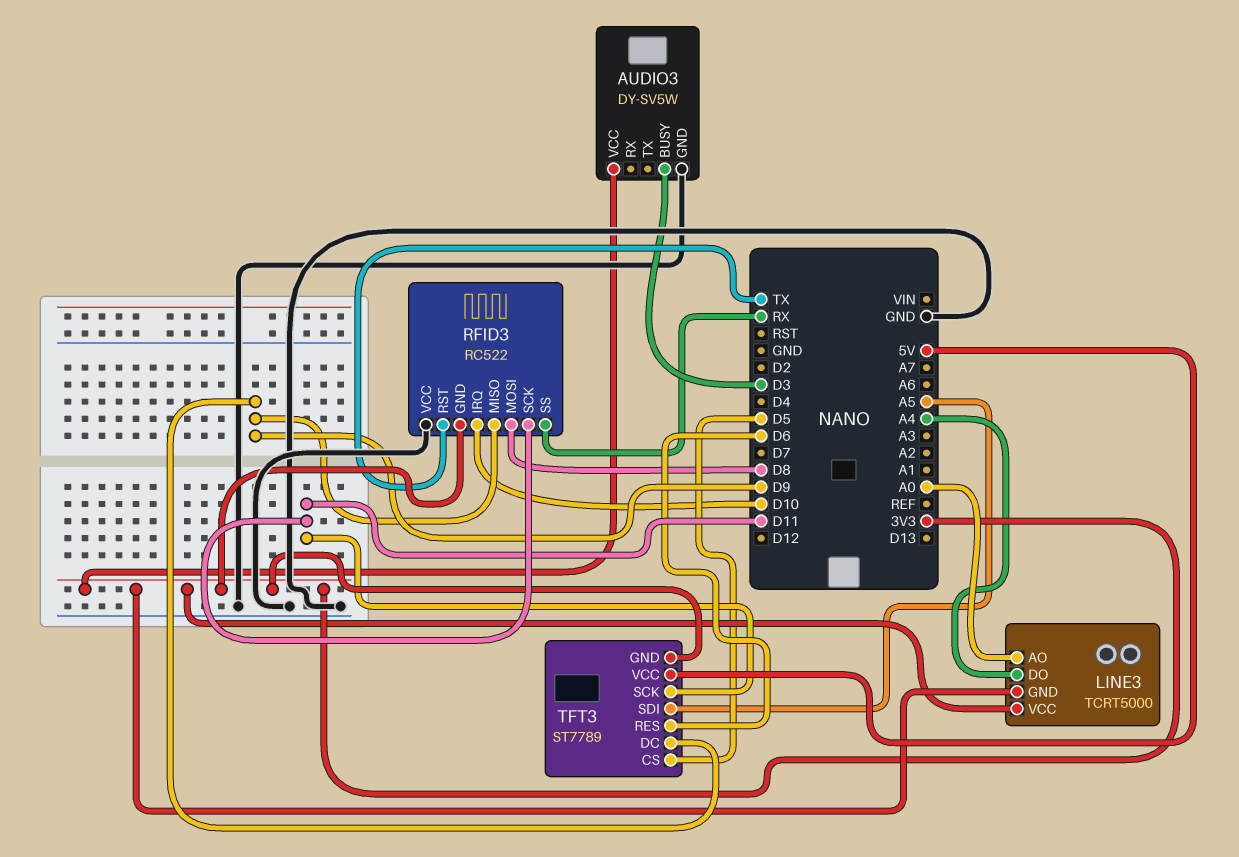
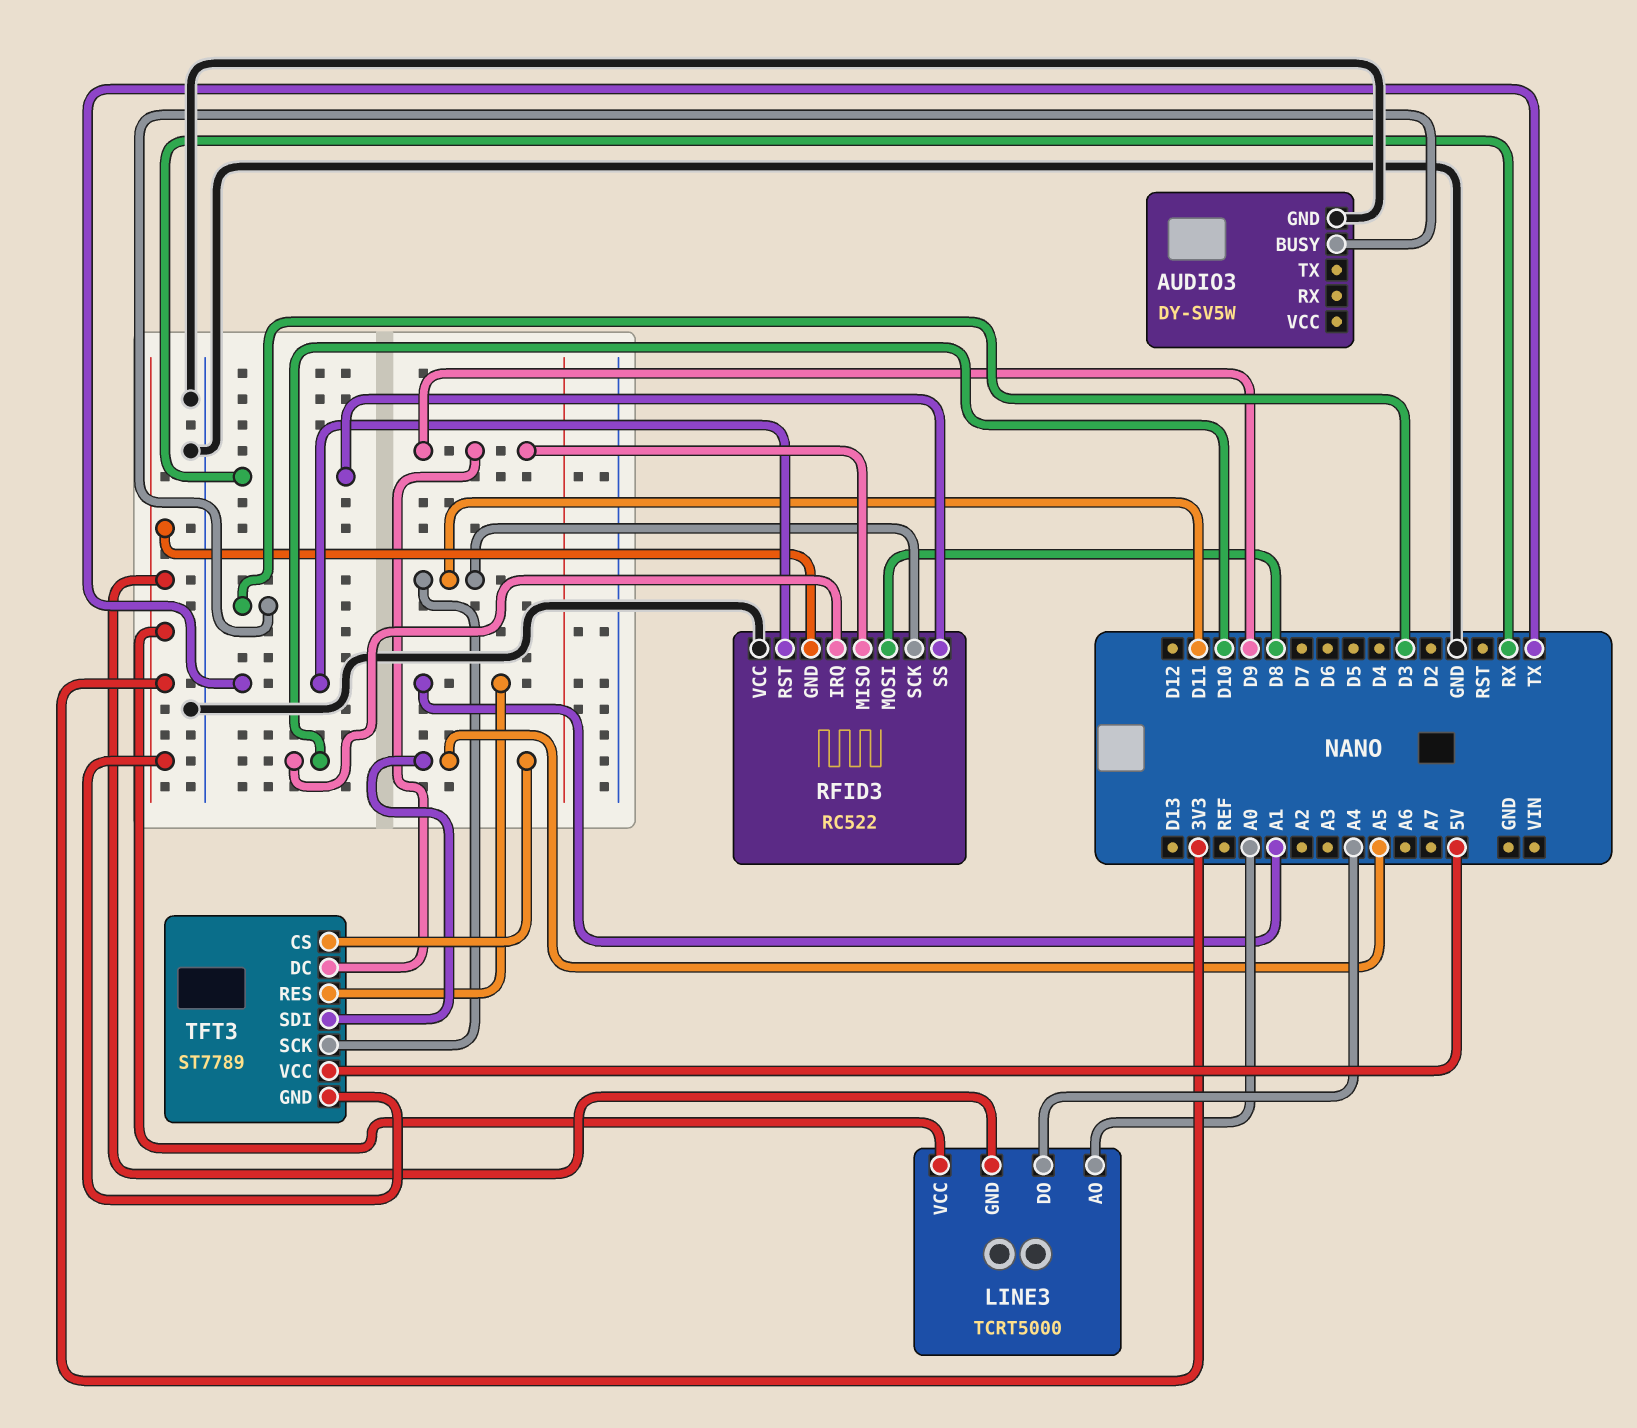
AUDIO3 pin VCC: 3V3 -> none
TFT3 pin CS: D5 -> A5
TFT3 pin RES: D6 -> A1

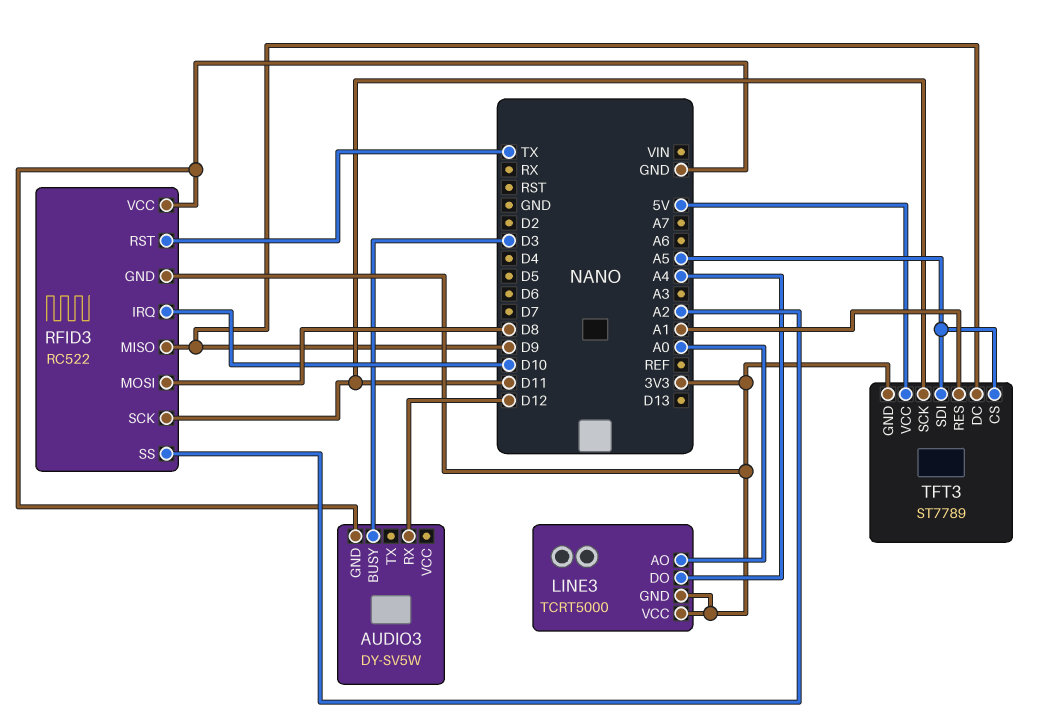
AUDIO3 pin RX: none -> D12
RFID3 pin SS: RX -> A2

